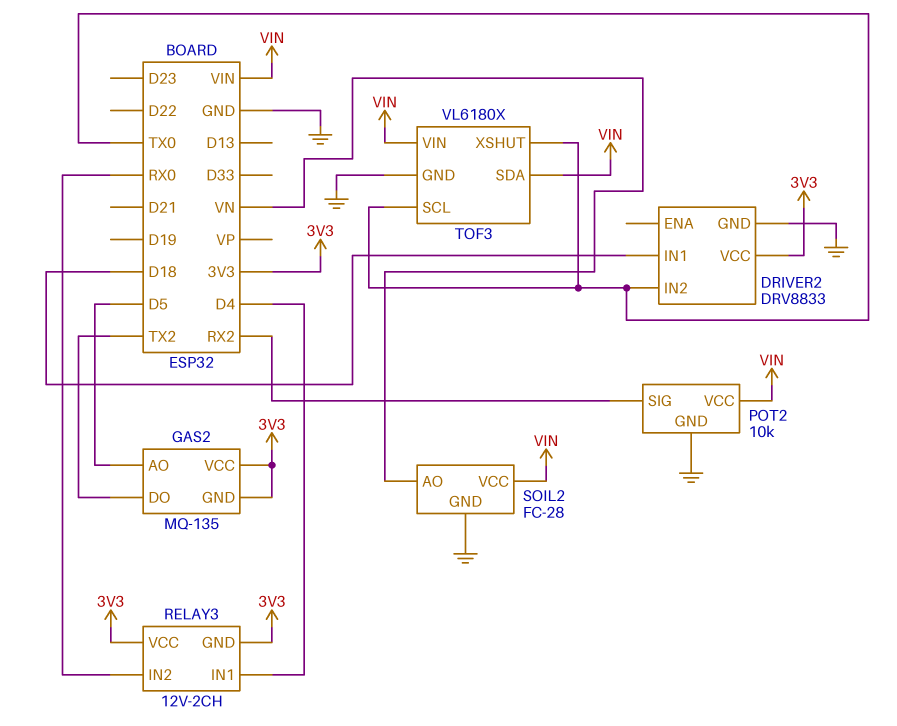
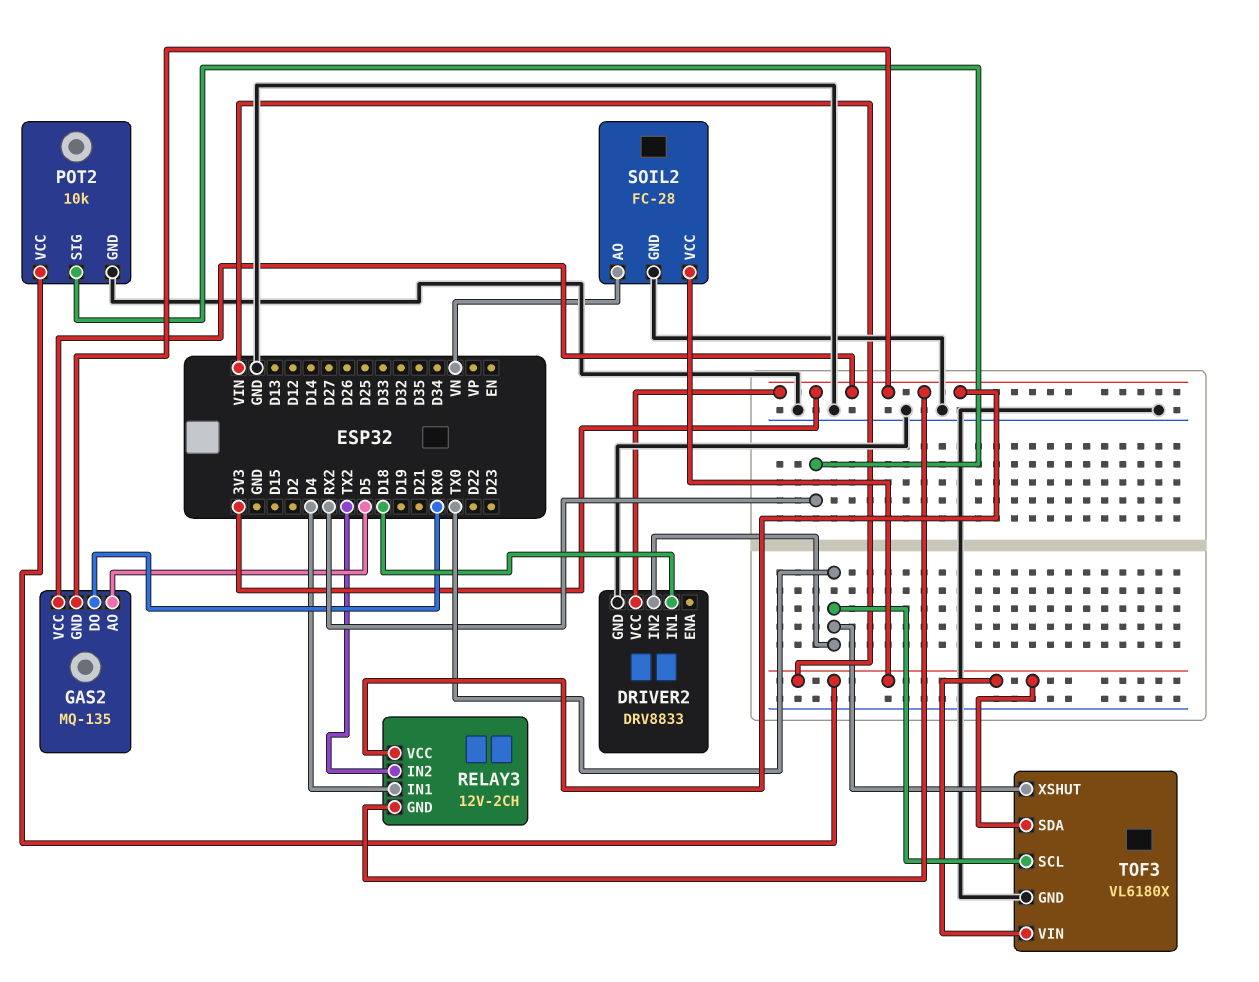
GAS2 pin DO: TX2 -> RX0
RELAY3 pin IN2: RX0 -> TX2

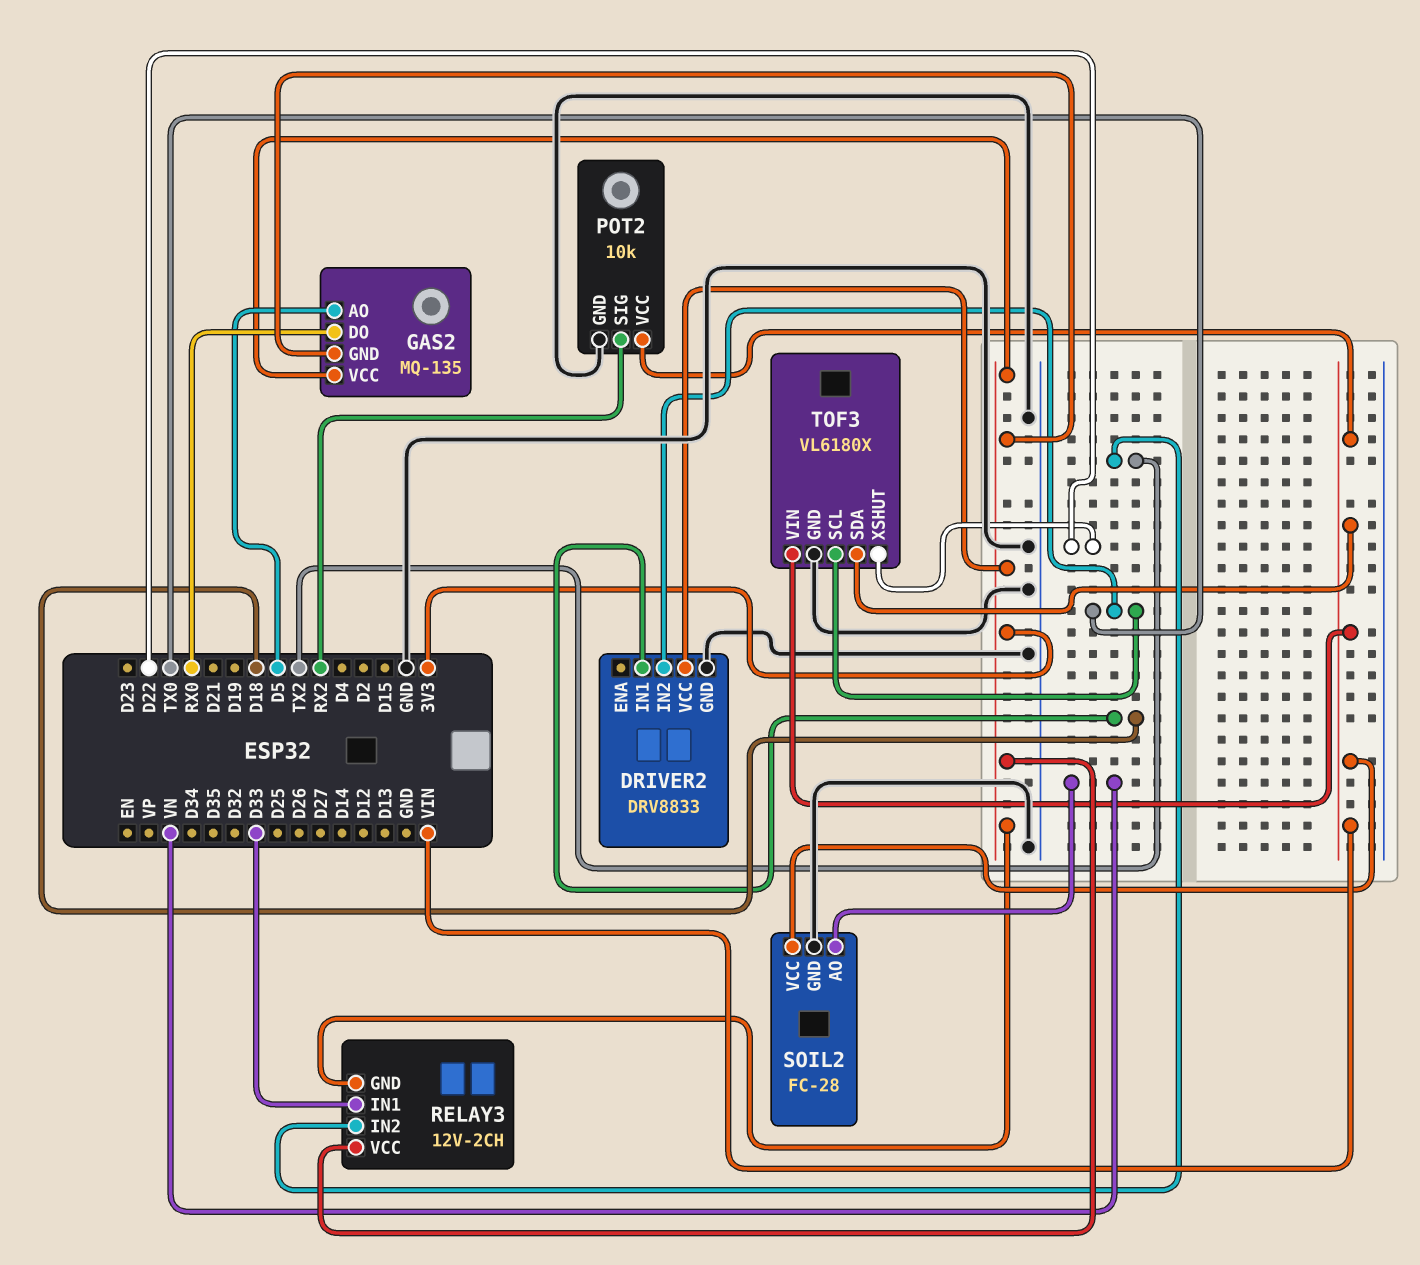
RELAY3 pin IN1: D4 -> D33
TOF3 pin XSHUT: TX0 -> D22

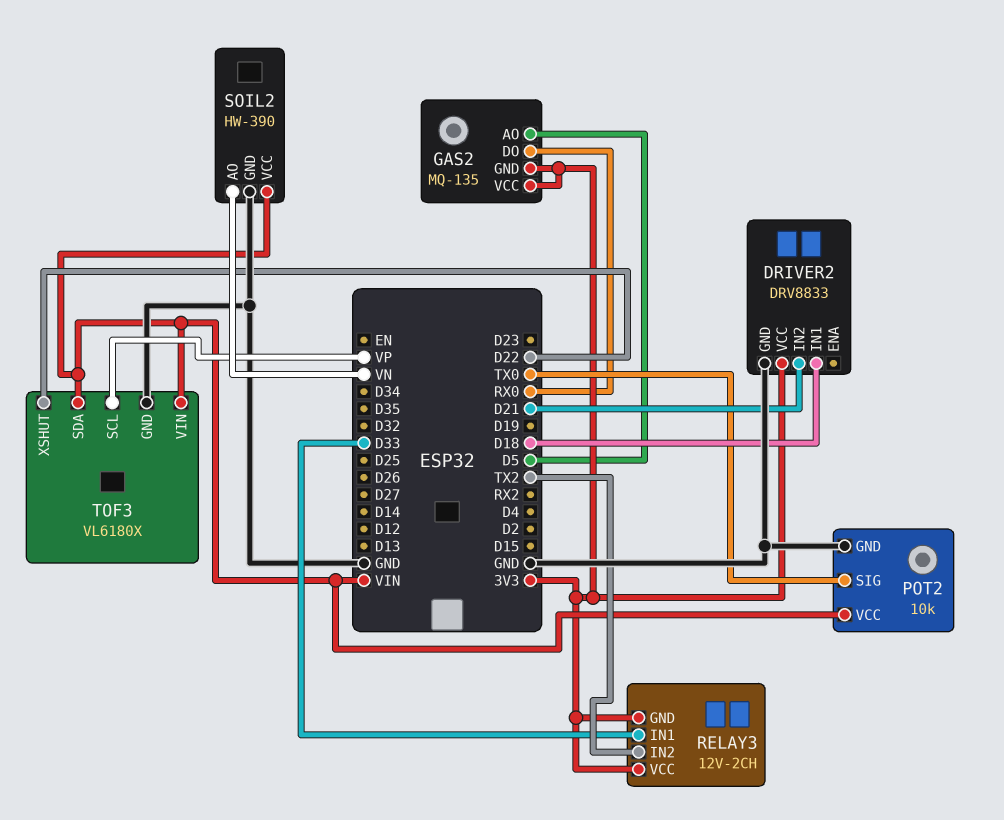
DRIVER2 pin IN2: TX0 -> D21
POT2 pin SIG: RX2 -> TX0
SOIL2: FC-28 -> HW-390
TOF3 pin SCL: TX0 -> VP

